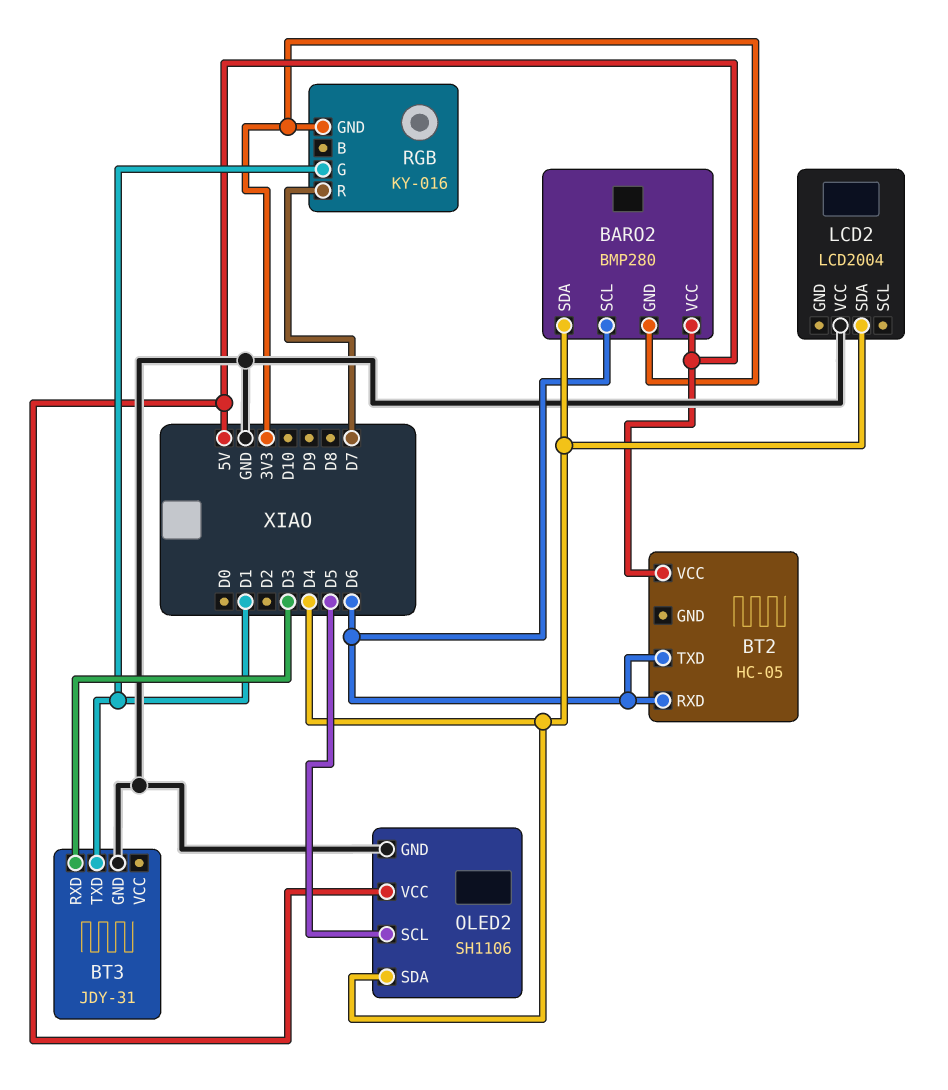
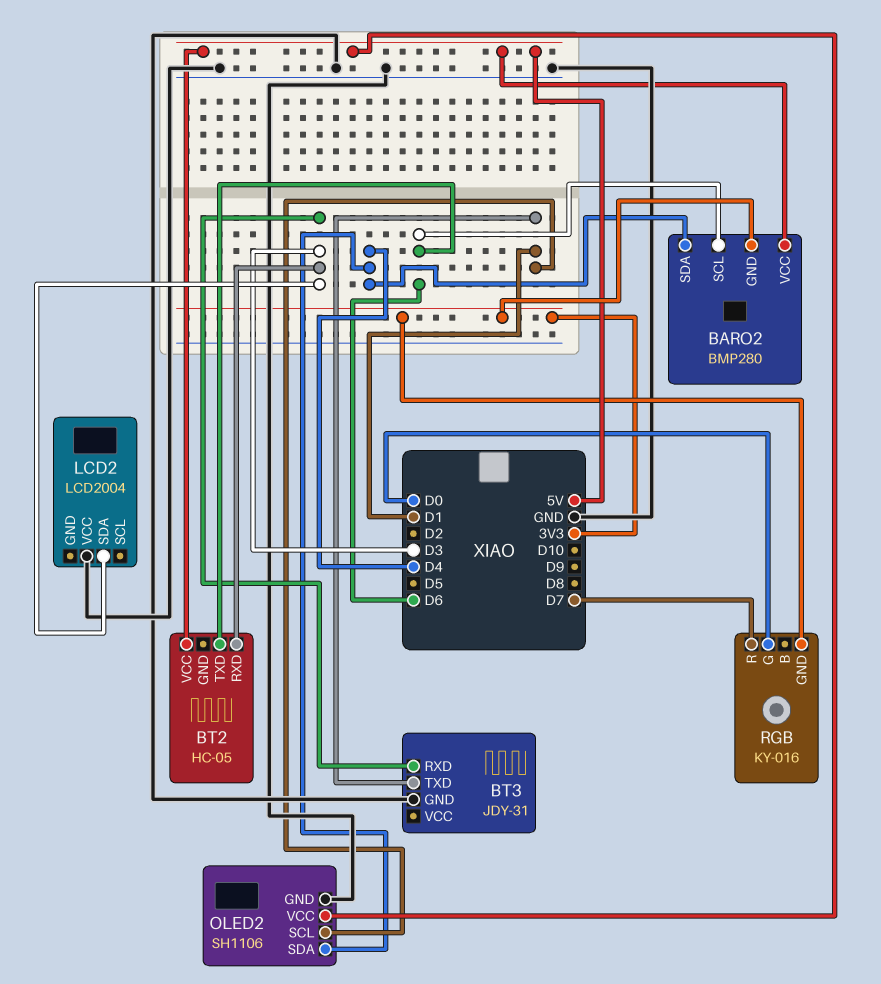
BT2 pin RXD: D6 -> D3
LCD2 pin SDA: D4 -> D3
OLED2 pin SCL: D5 -> D1
RGB pin G: D1 -> D0

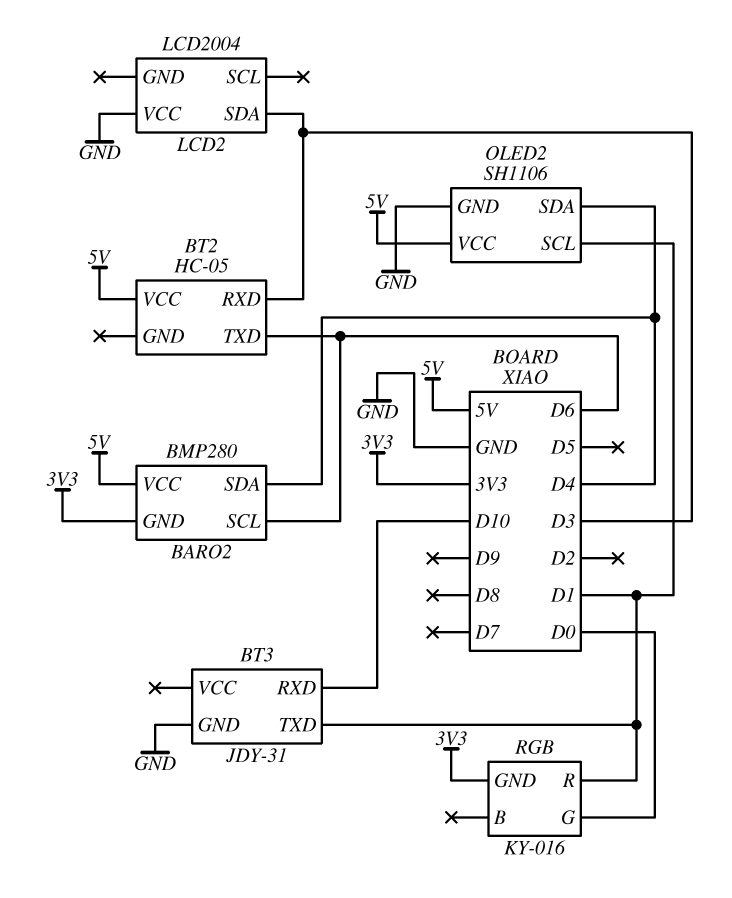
BT3 pin RXD: D3 -> D10
RGB pin R: D7 -> D1

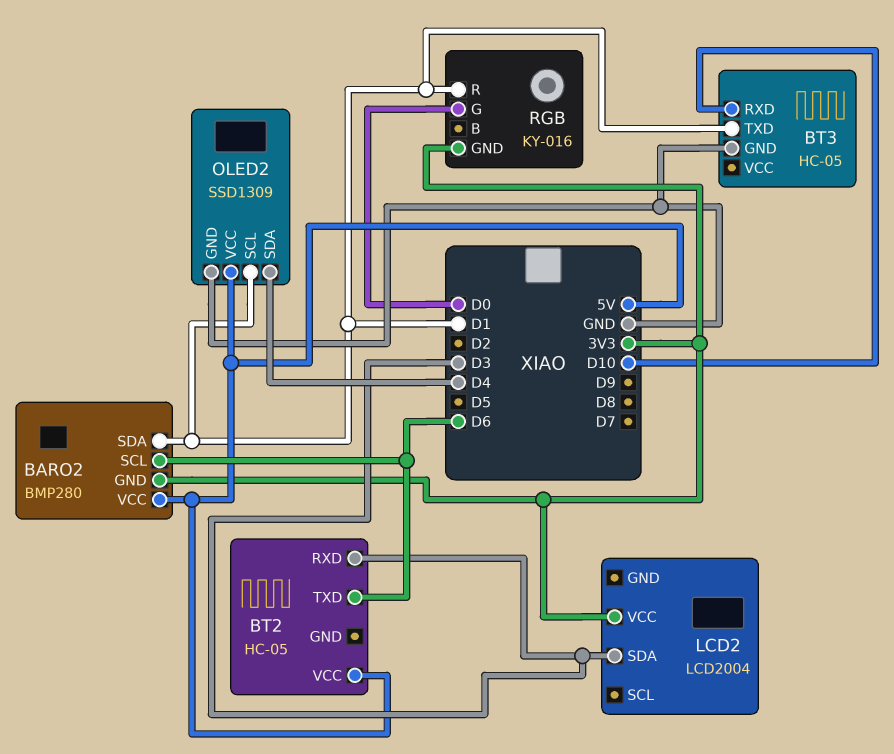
BARO2 pin SDA: D4 -> D1
BT3: JDY-31 -> HC-05
LCD2 pin VCC: GND -> 3V3
OLED2: SH1106 -> SSD1309

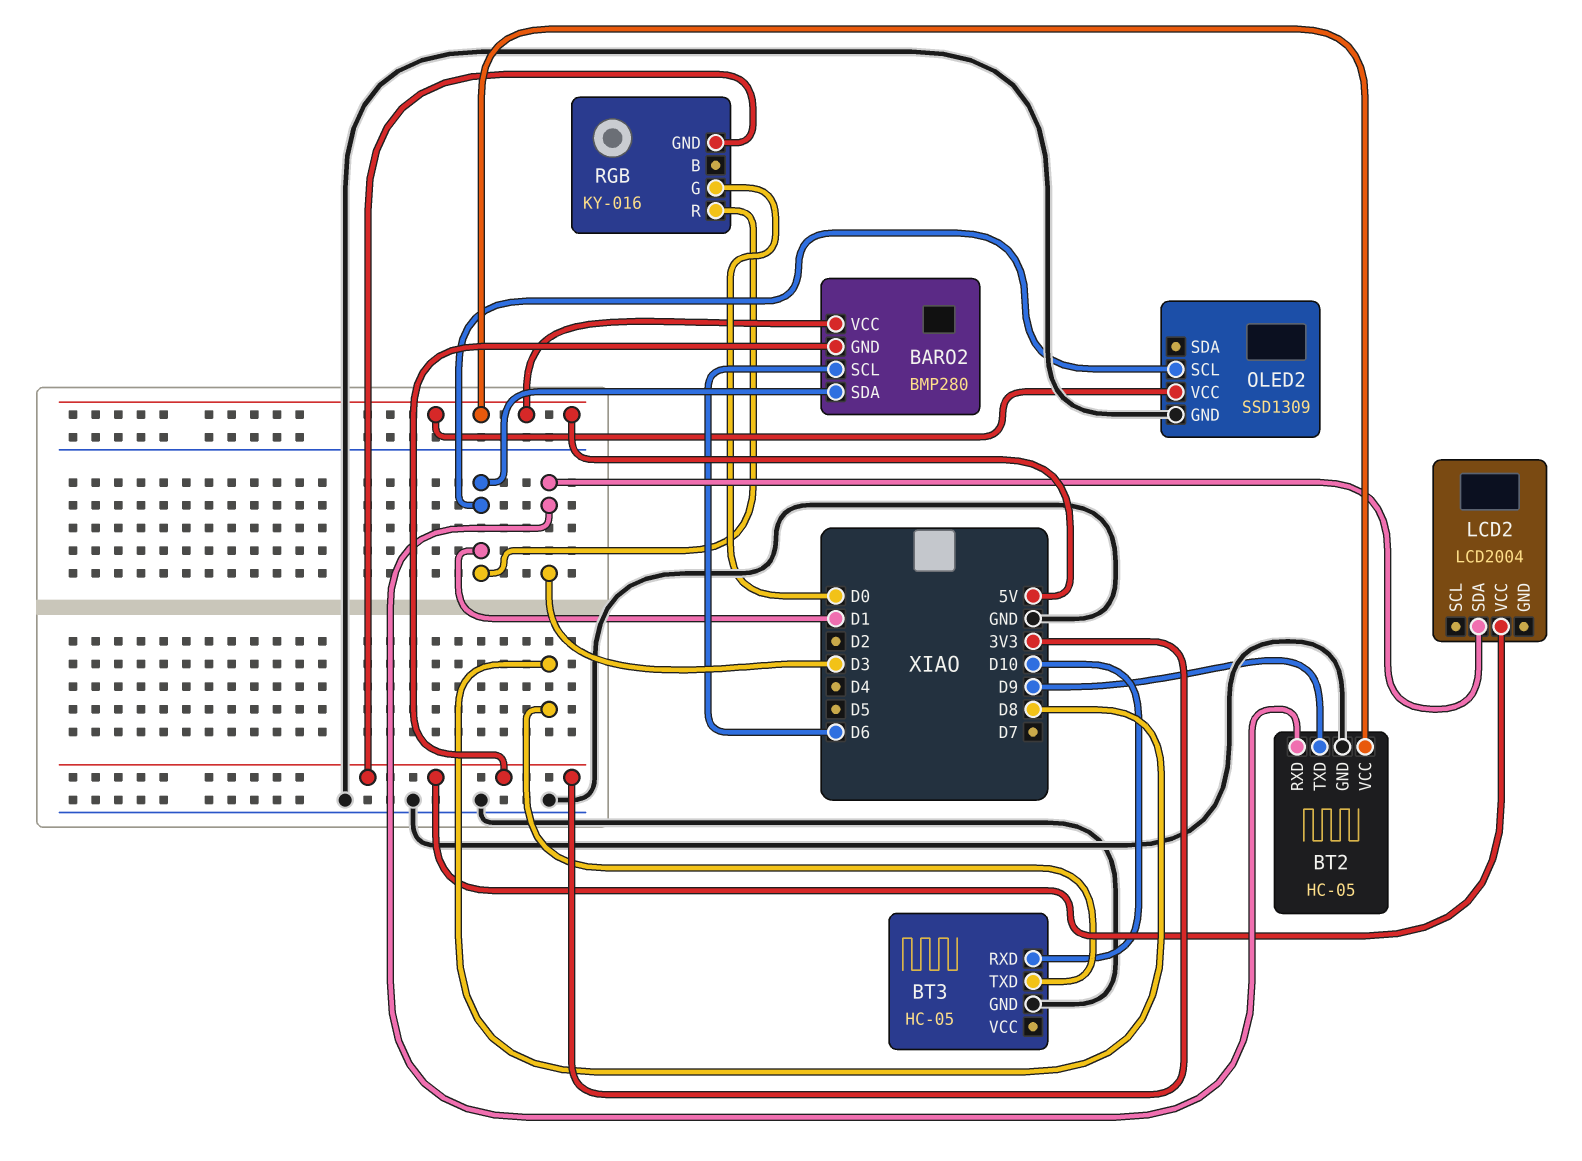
BT2 pin GND: none -> GND
BT2 pin TXD: D6 -> D9
BT3 pin TXD: D1 -> D8
OLED2 pin SDA: D4 -> none

